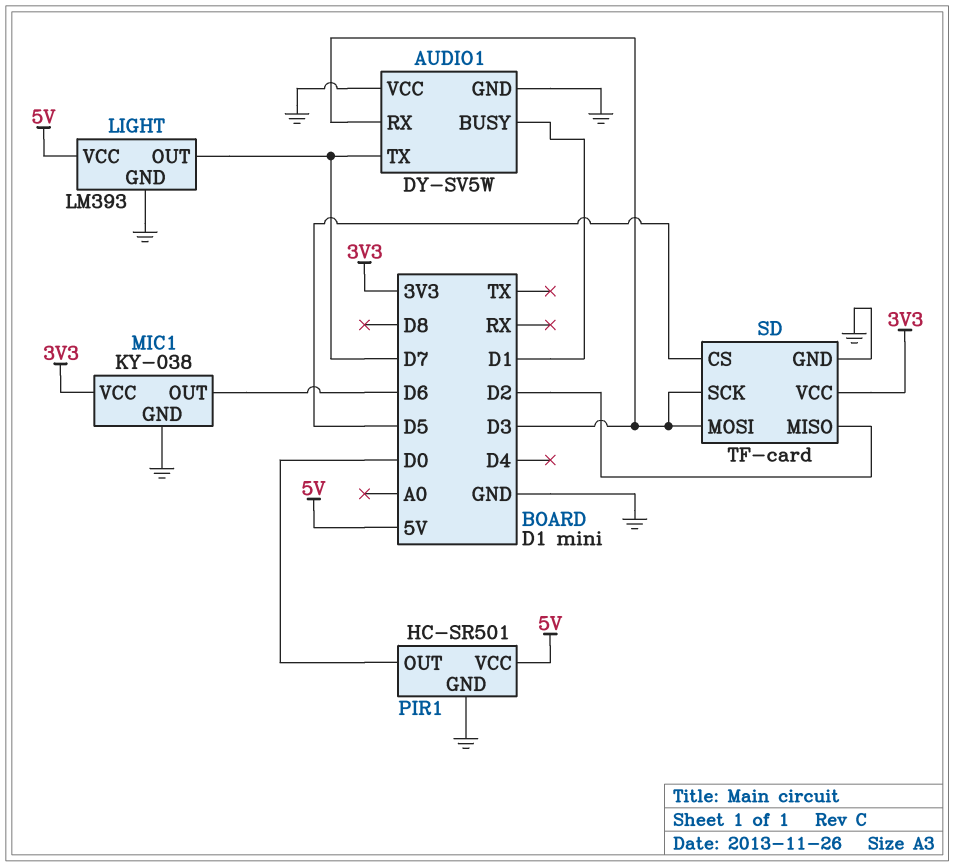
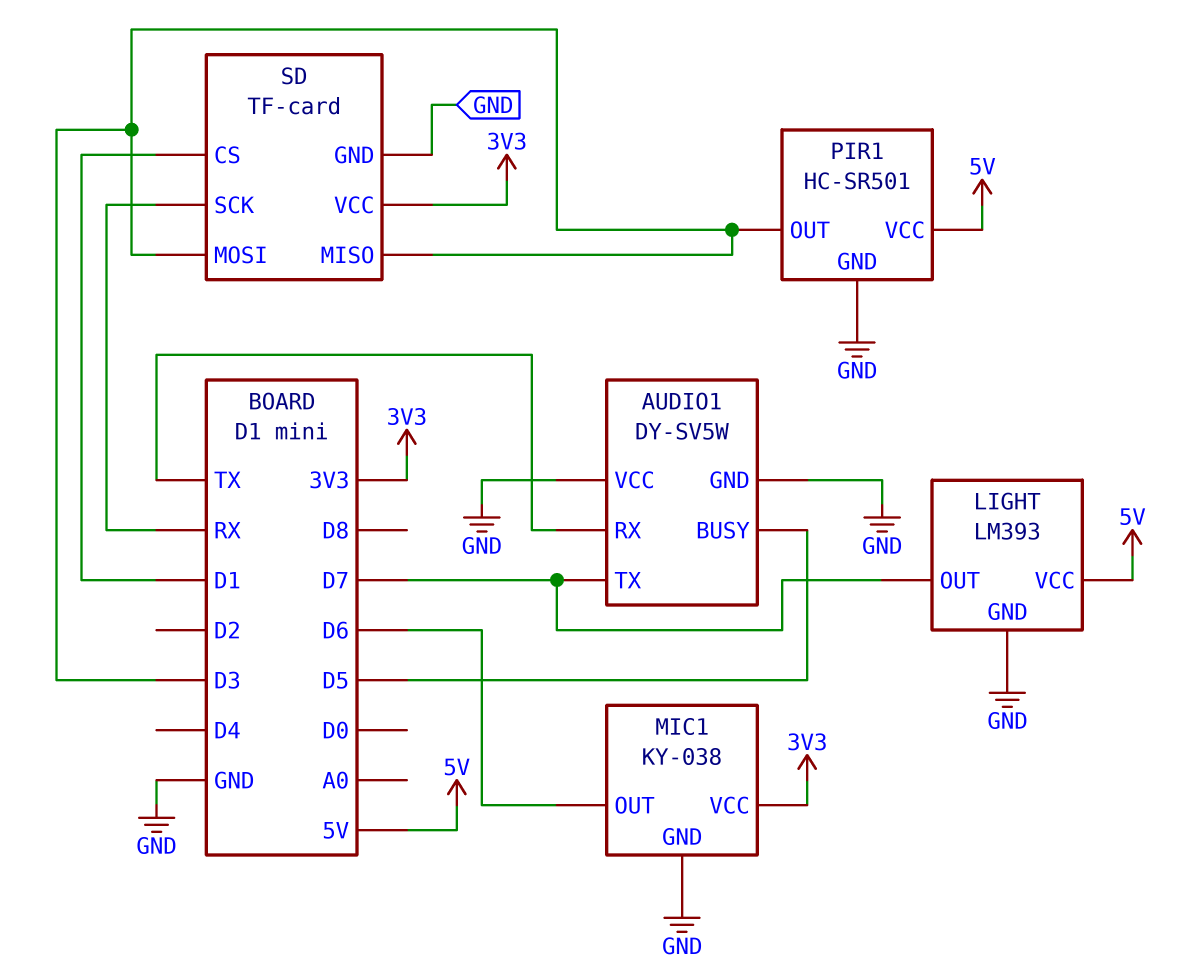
AUDIO1 pin BUSY: D1 -> D5
AUDIO1 pin RX: D3 -> TX
PIR1 pin OUT: D0 -> D3
SD pin CS: D5 -> D1
SD pin MISO: D2 -> D3
SD pin SCK: D3 -> RX

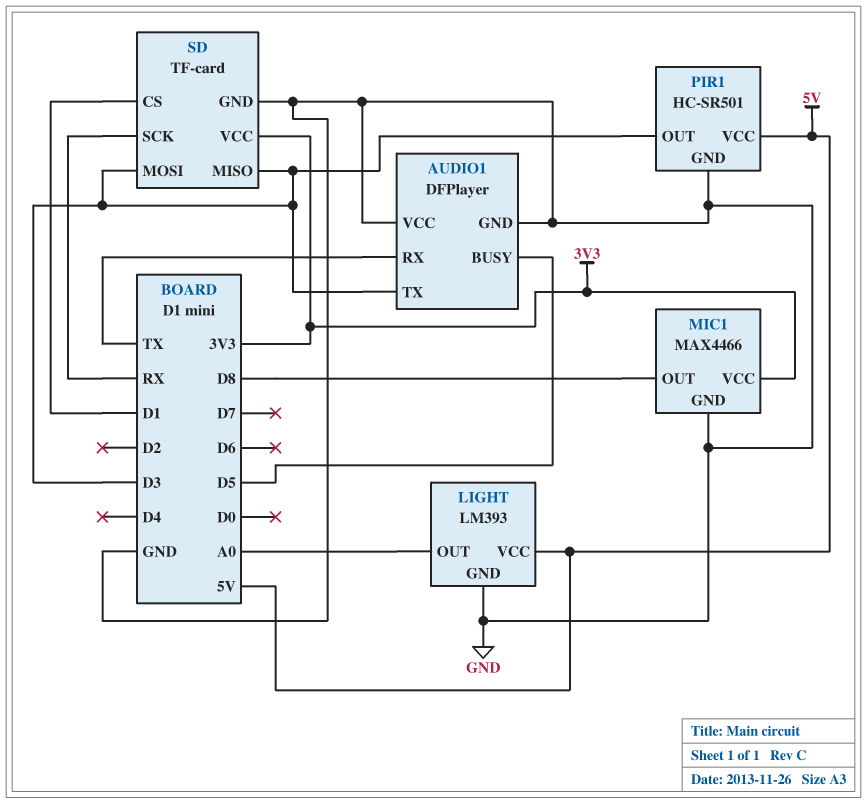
AUDIO1: DY-SV5W -> DFPlayer
AUDIO1 pin TX: D7 -> D3
LIGHT pin OUT: D7 -> A0
MIC1: KY-038 -> MAX4466
MIC1 pin OUT: D6 -> D8

